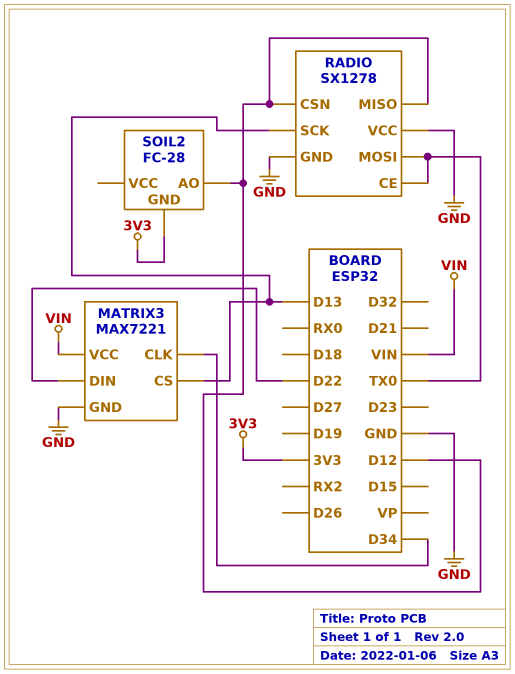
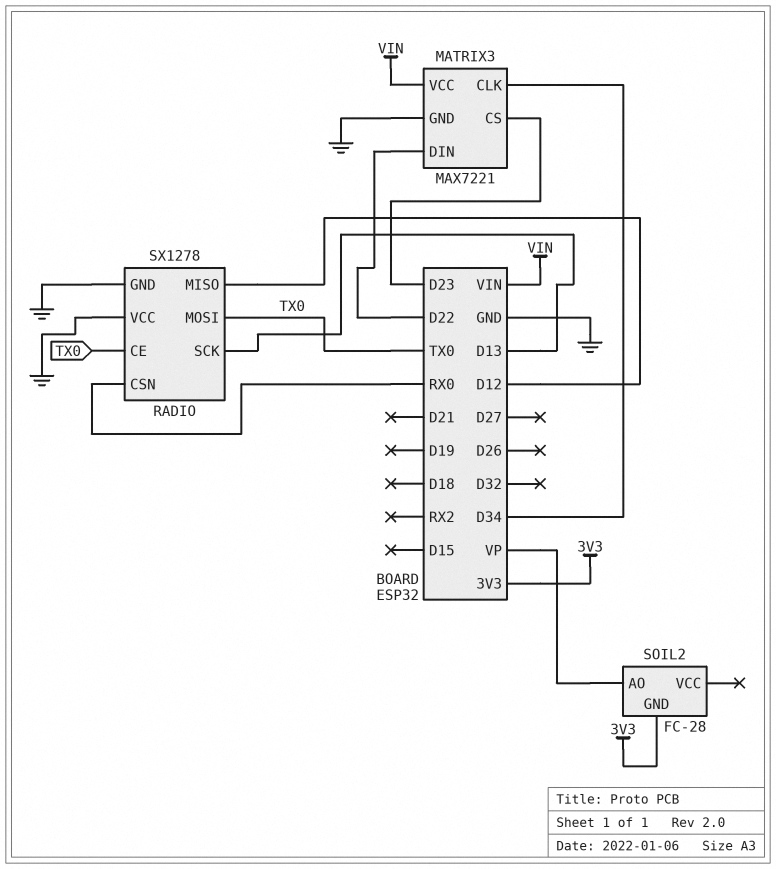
MATRIX3 pin CS: D13 -> D23
RADIO pin CSN: D12 -> RX0
SOIL2 pin AO: D12 -> VP

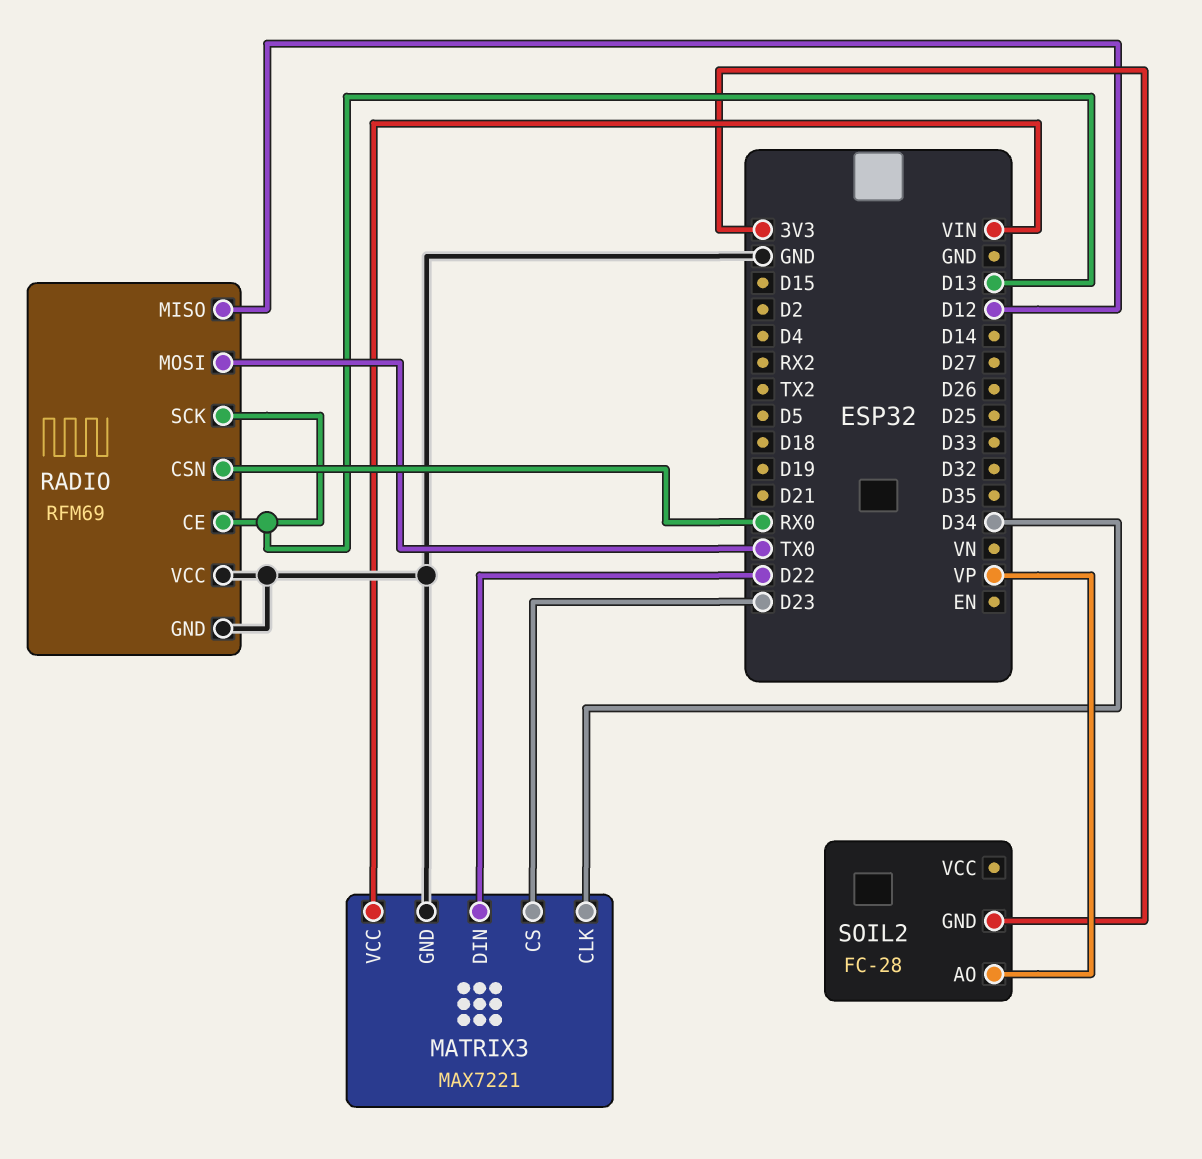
RADIO: SX1278 -> RFM69
RADIO pin CE: TX0 -> D13

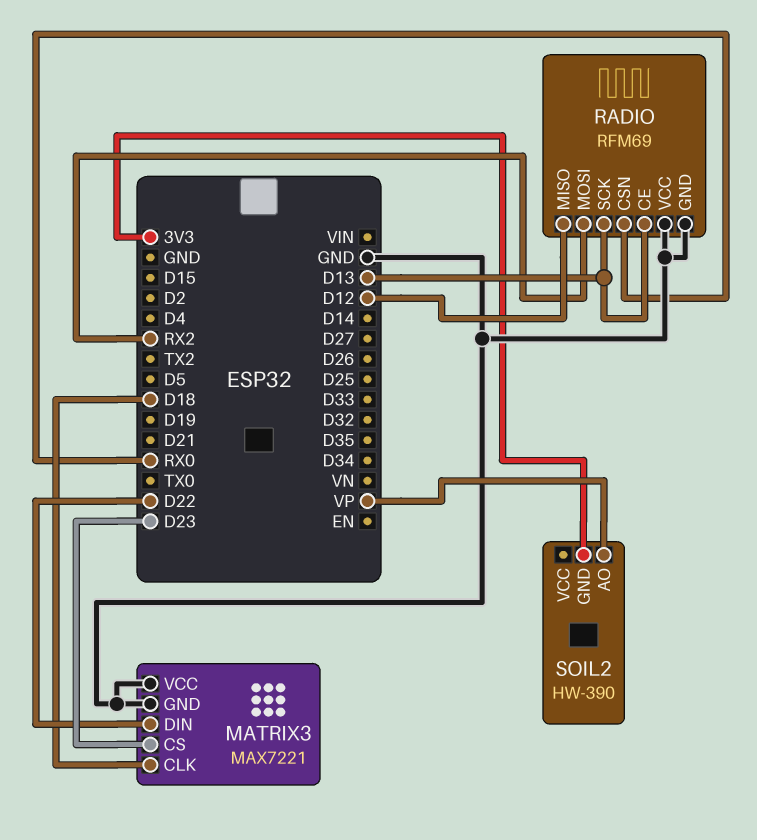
MATRIX3 pin CLK: D34 -> D18
MATRIX3 pin VCC: VIN -> GND
RADIO pin MOSI: TX0 -> RX2
SOIL2: FC-28 -> HW-390

